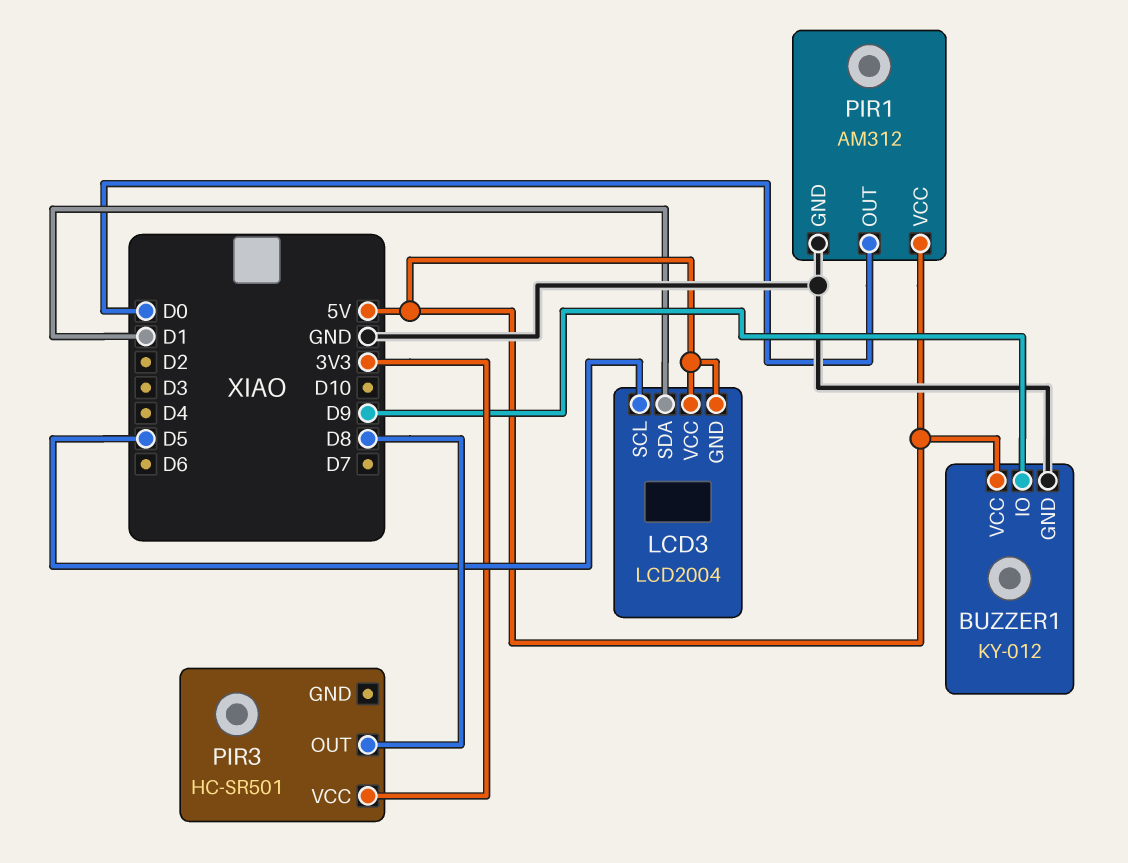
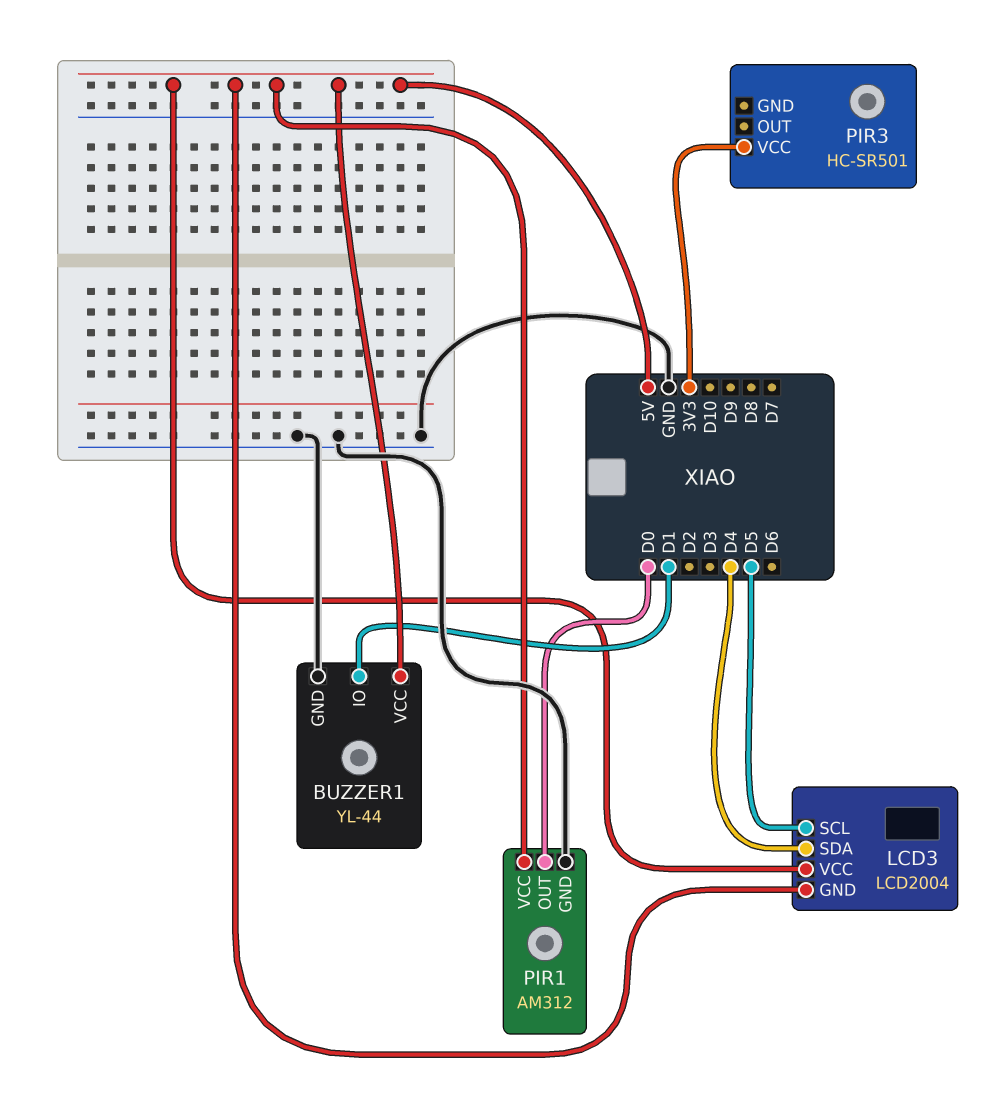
BUZZER1: KY-012 -> YL-44
BUZZER1 pin IO: D9 -> D1
LCD3 pin SDA: D1 -> D4
PIR3 pin OUT: D8 -> none

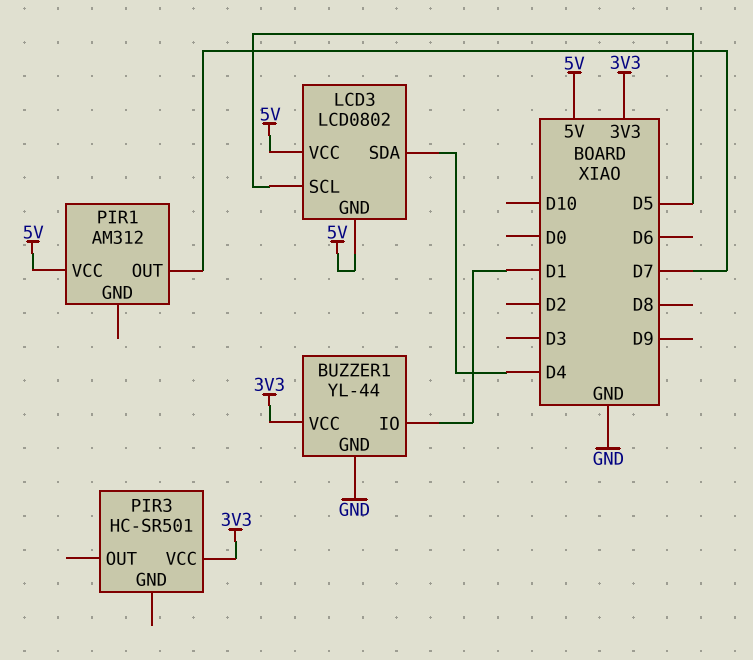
BUZZER1 pin VCC: 5V -> 3V3
LCD3: LCD2004 -> LCD0802
PIR1 pin GND: GND -> none
PIR1 pin OUT: D0 -> D7

